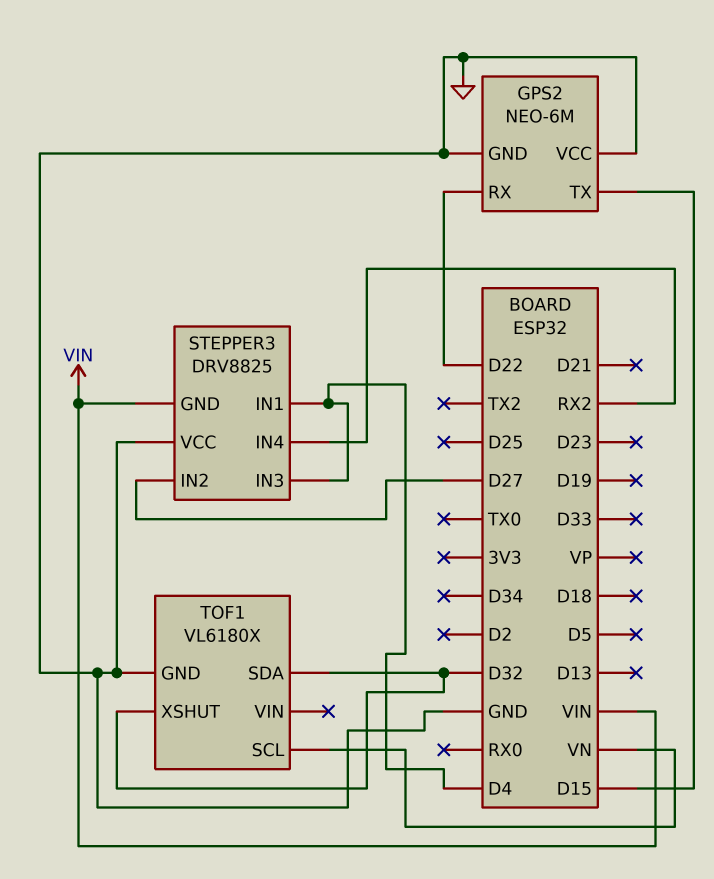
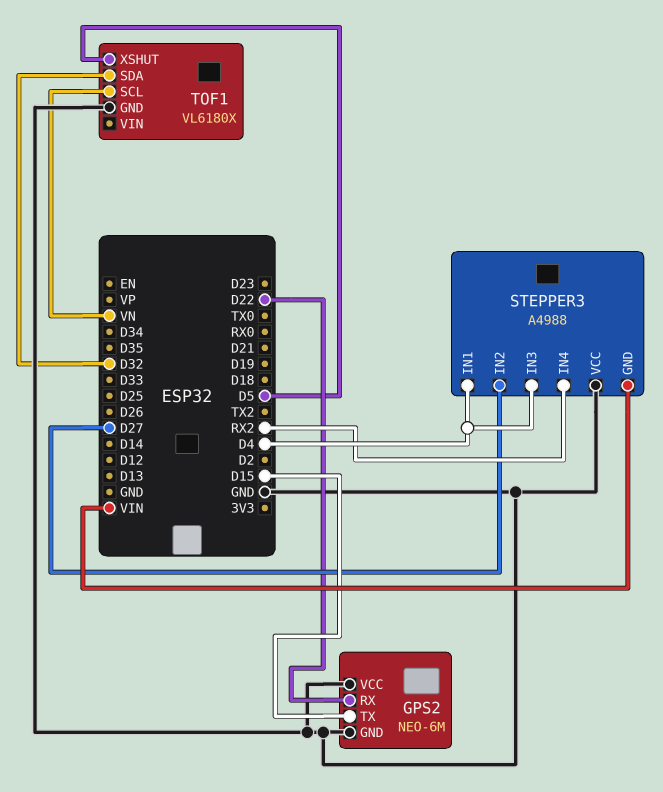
STEPPER3: DRV8825 -> A4988
TOF1 pin XSHUT: D32 -> D5

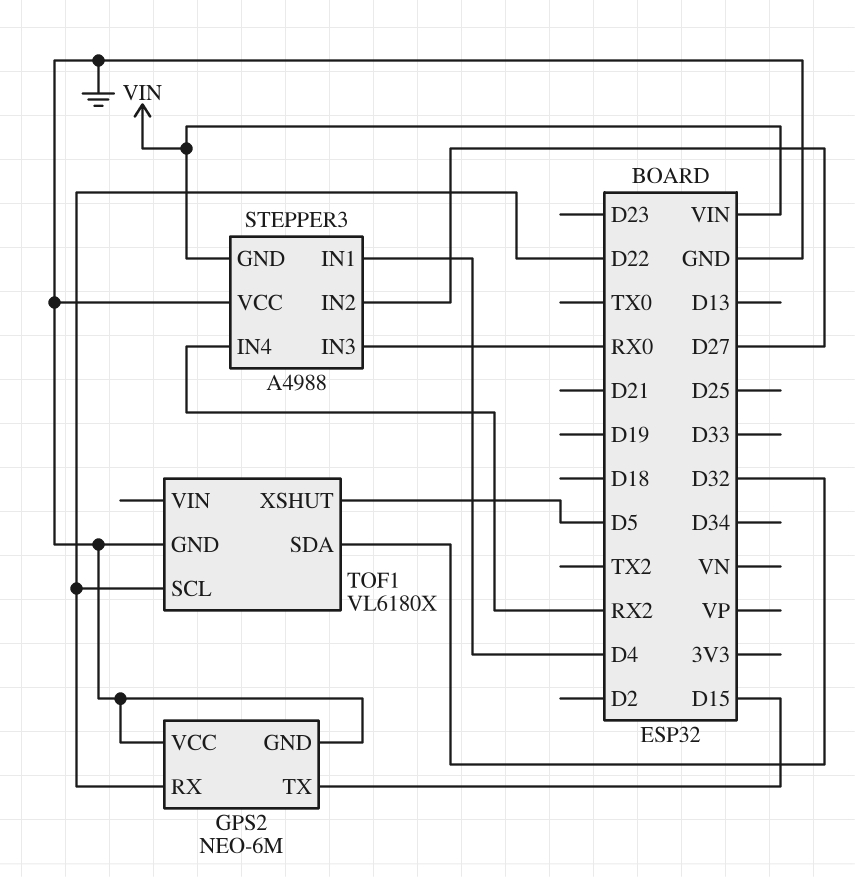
STEPPER3 pin IN3: D4 -> RX0
TOF1 pin SCL: VN -> D22

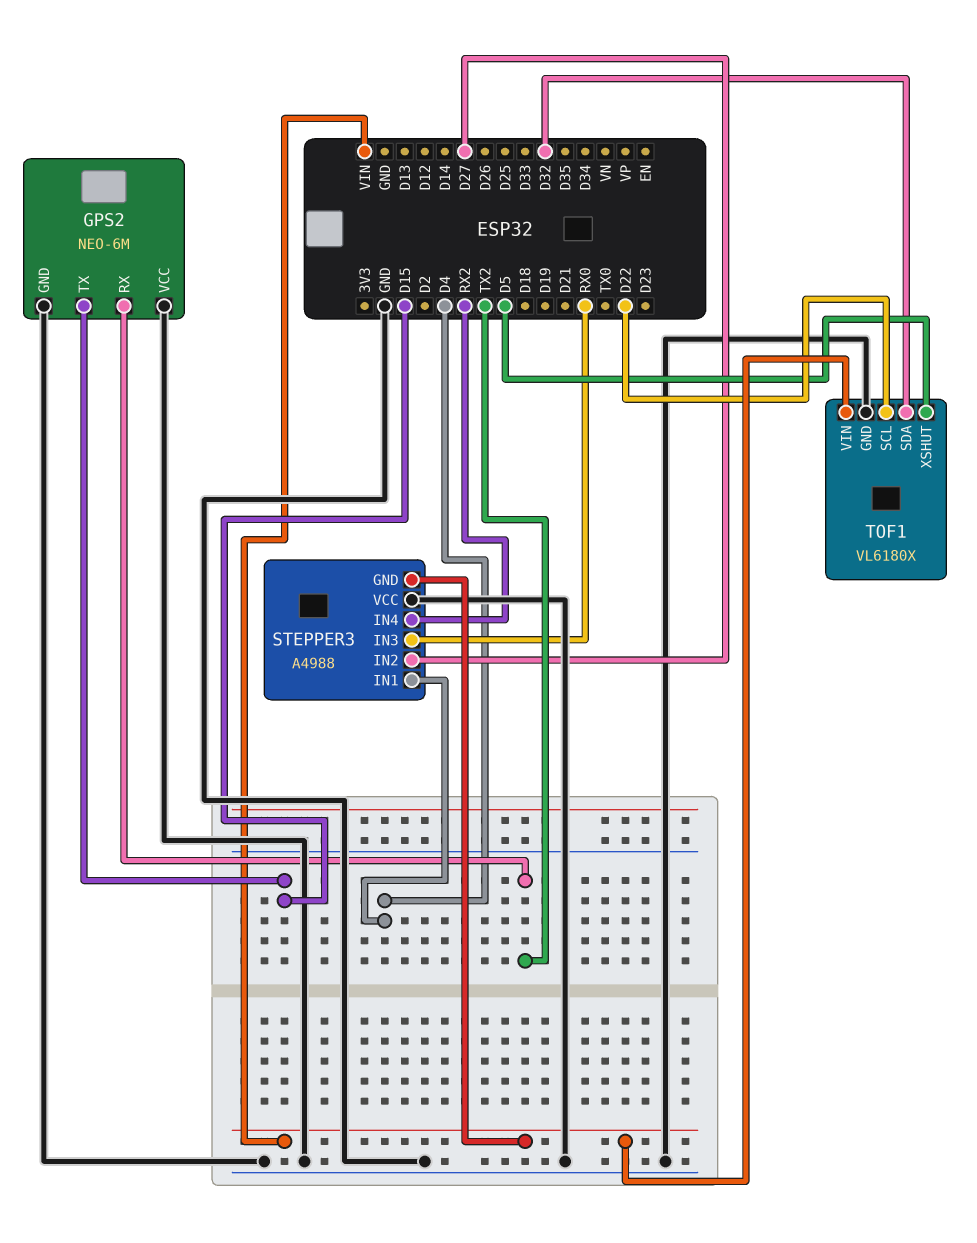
GPS2 pin RX: D22 -> TX2
TOF1 pin VIN: none -> VIN

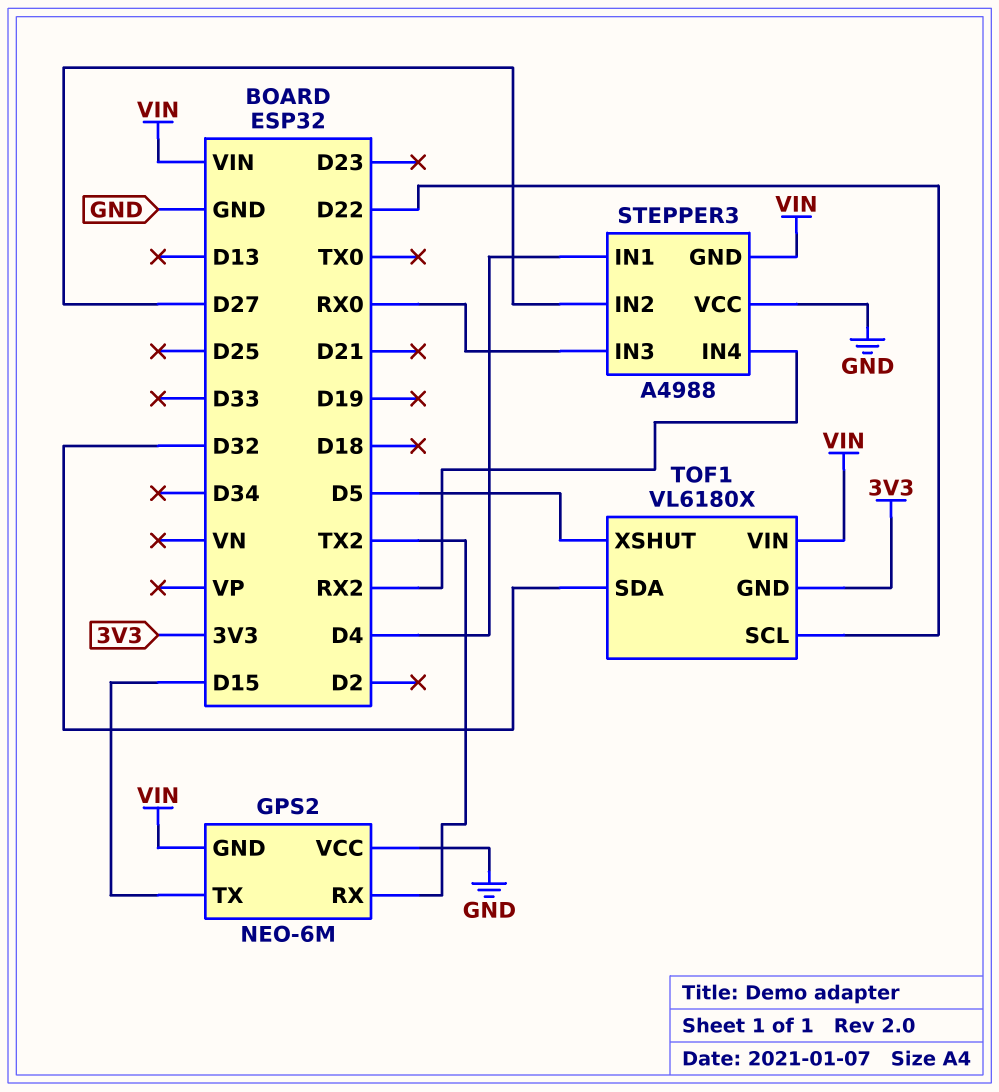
GPS2 pin GND: GND -> VIN
TOF1 pin GND: GND -> 3V3

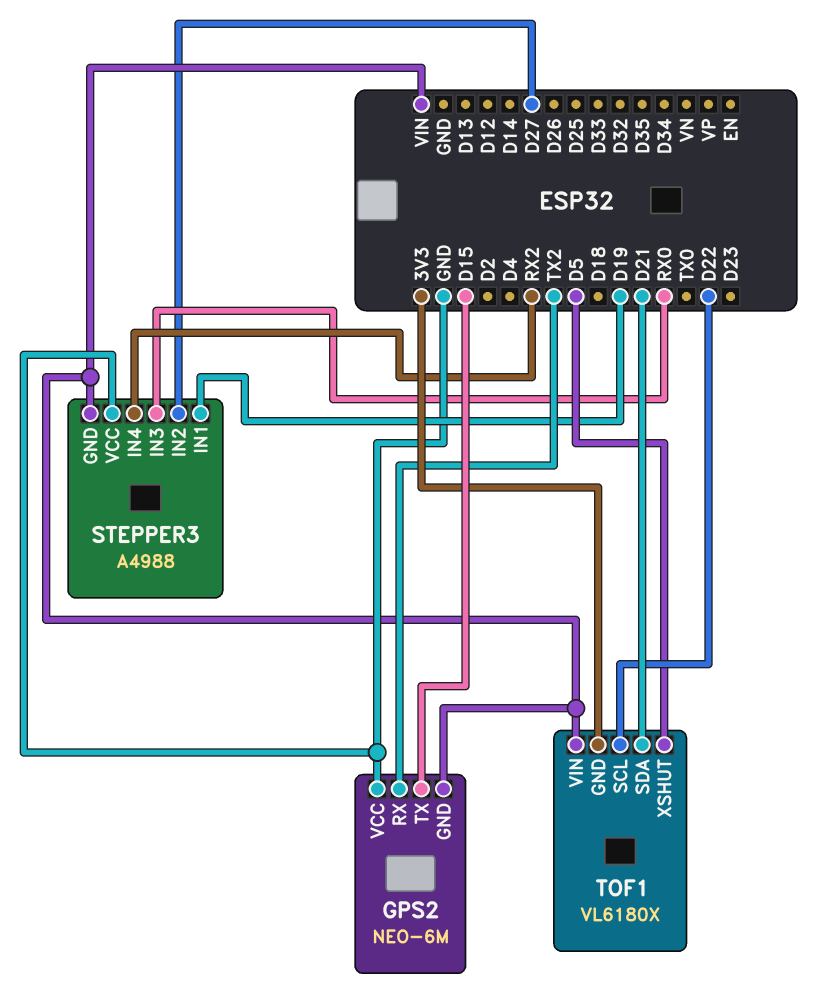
STEPPER3 pin IN1: D4 -> D19
TOF1 pin SDA: D32 -> D21

